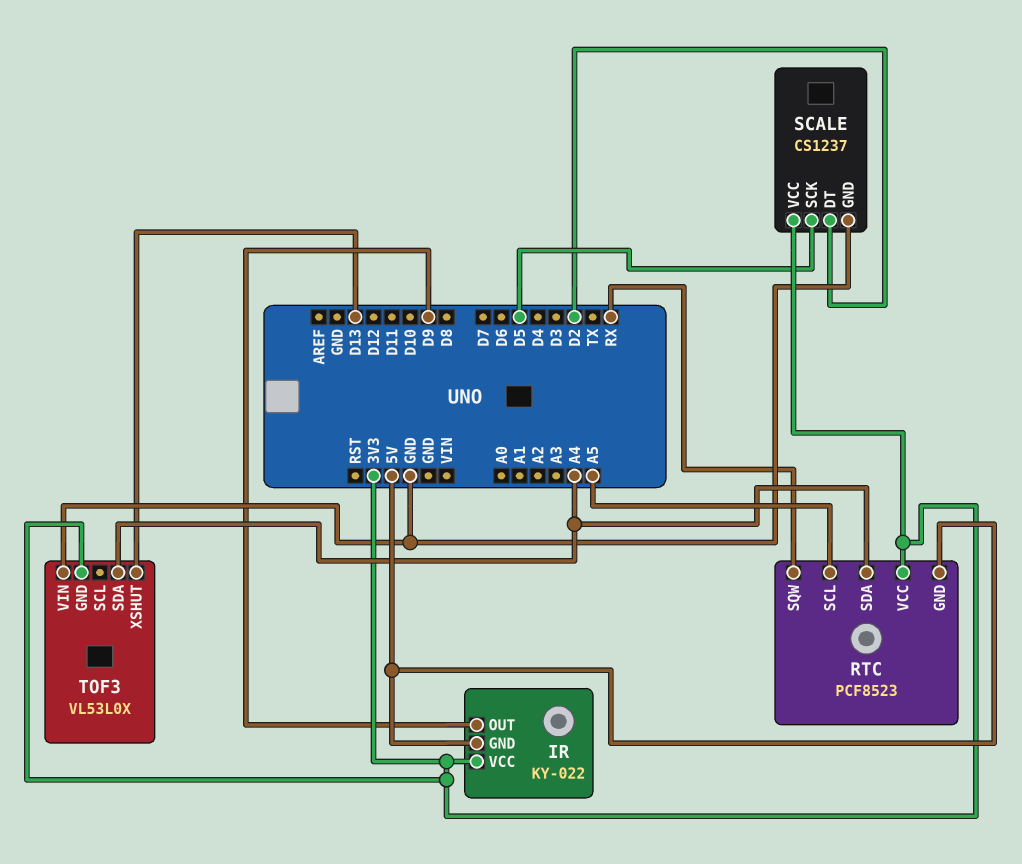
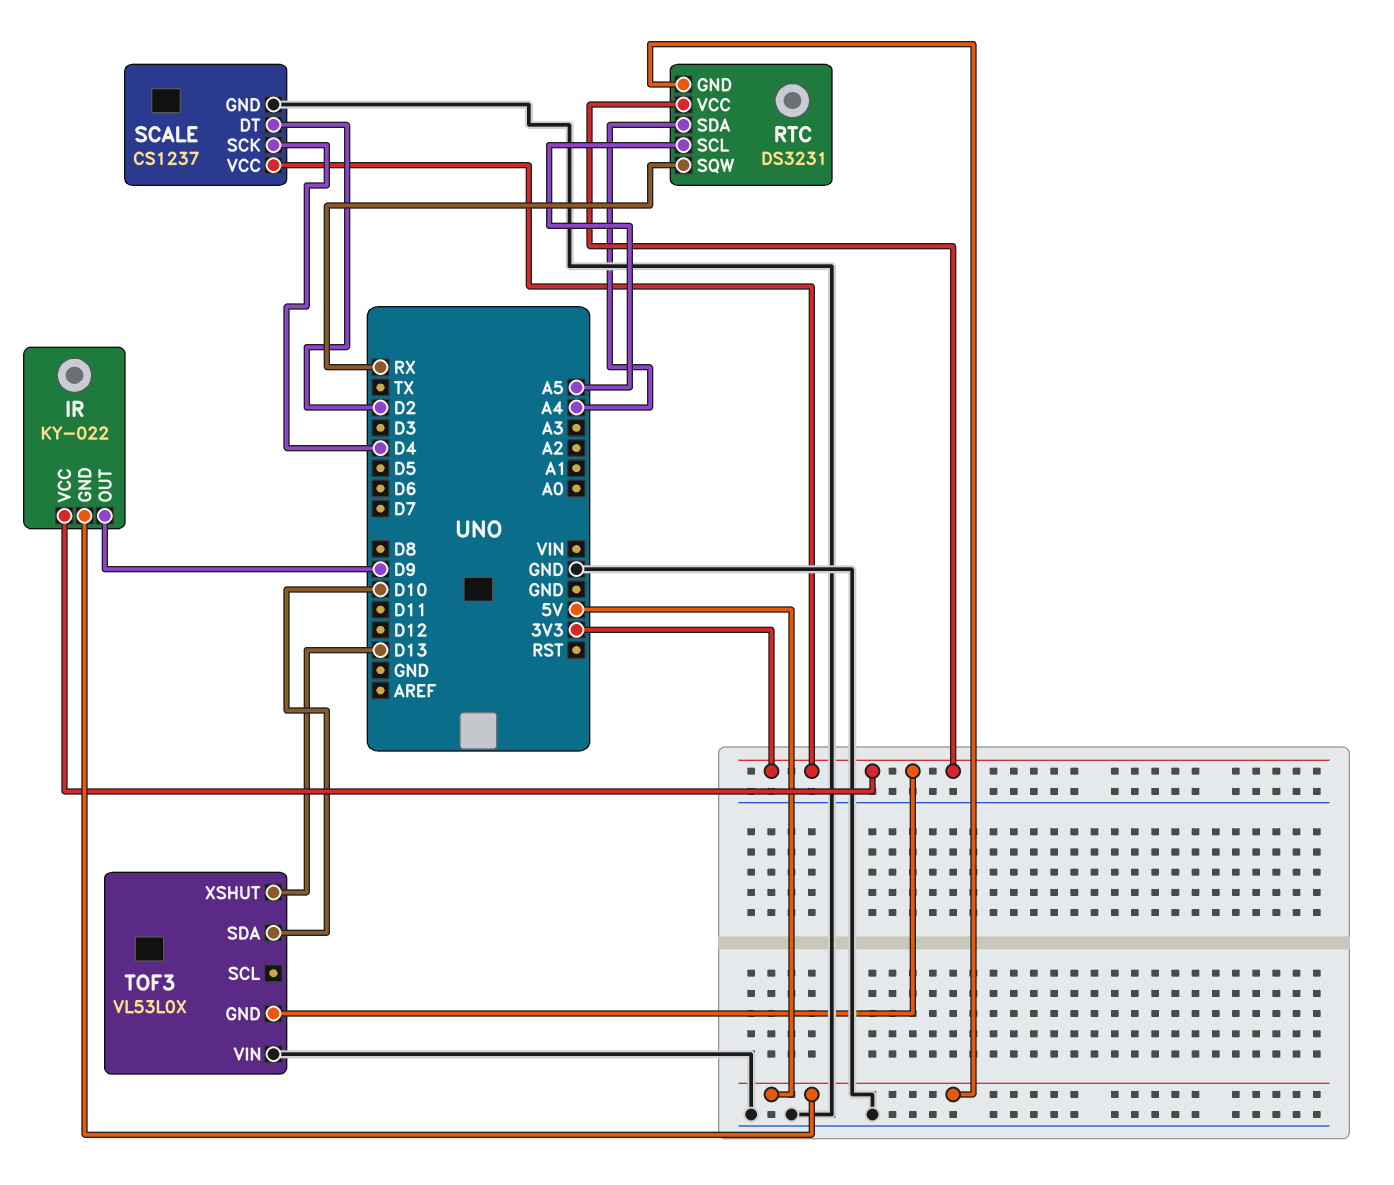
RTC: PCF8523 -> DS3231
SCALE pin SCK: D5 -> D4
TOF3 pin SDA: A4 -> D10

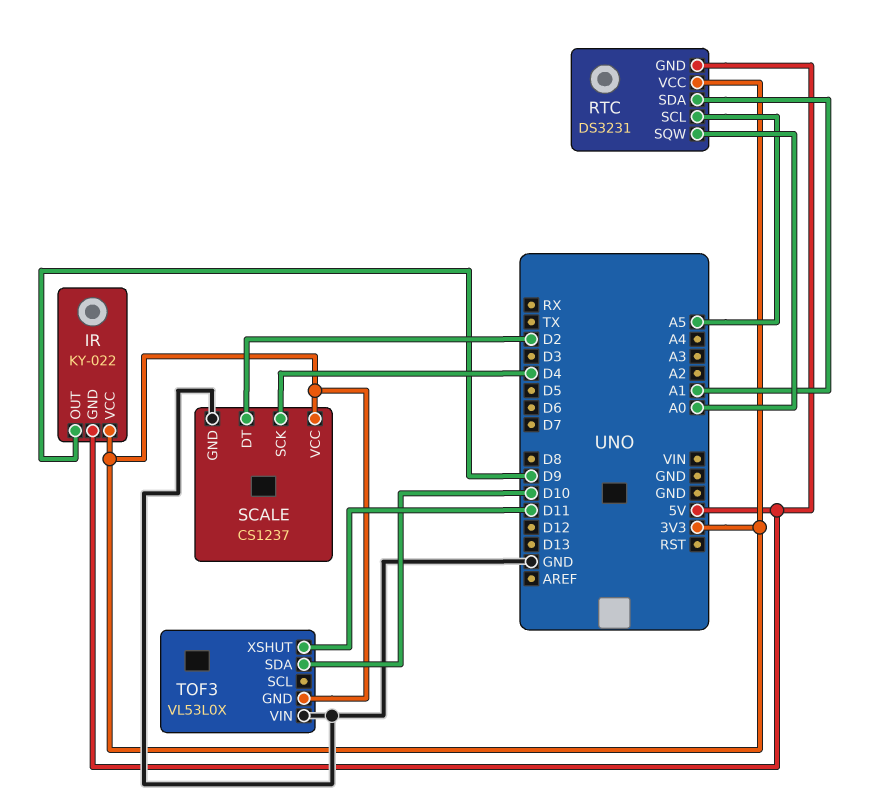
RTC pin SDA: A4 -> A1
RTC pin SQW: RX -> A0
TOF3 pin XSHUT: D13 -> D11

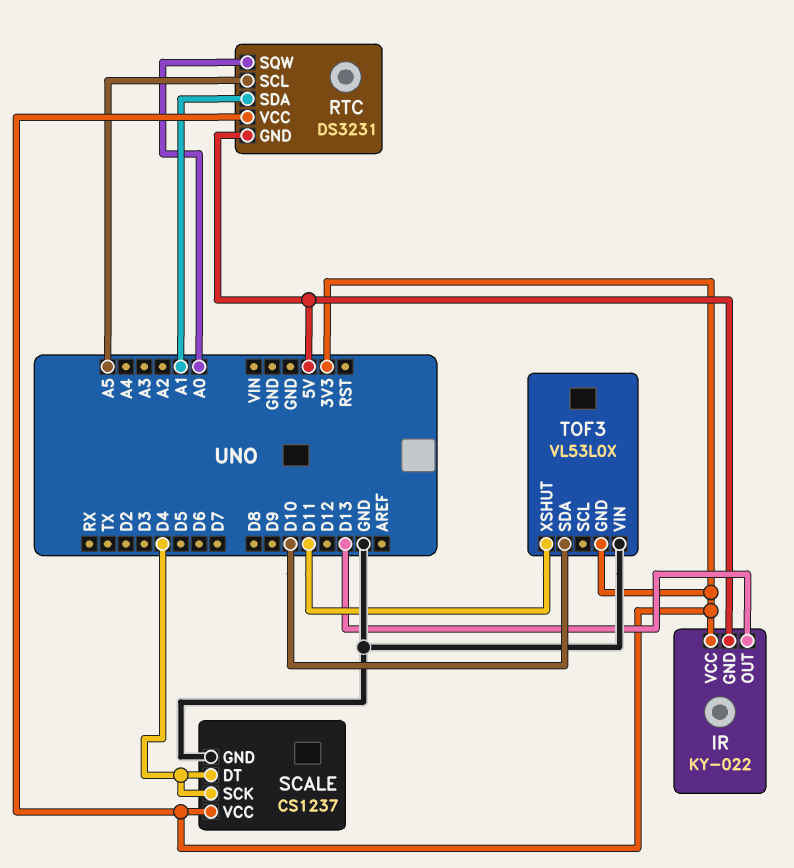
IR pin OUT: D9 -> D13
SCALE pin DT: D2 -> D4

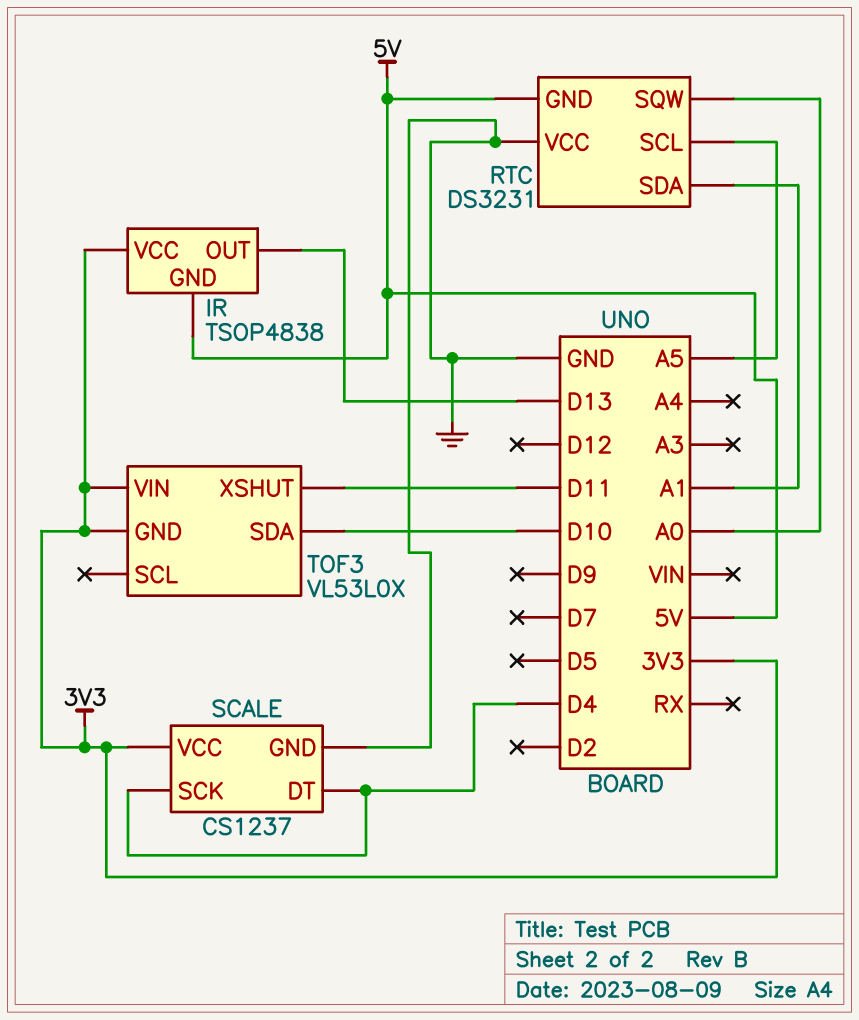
IR: KY-022 -> TSOP4838
RTC pin VCC: 3V3 -> GND
TOF3 pin VIN: GND -> 3V3

